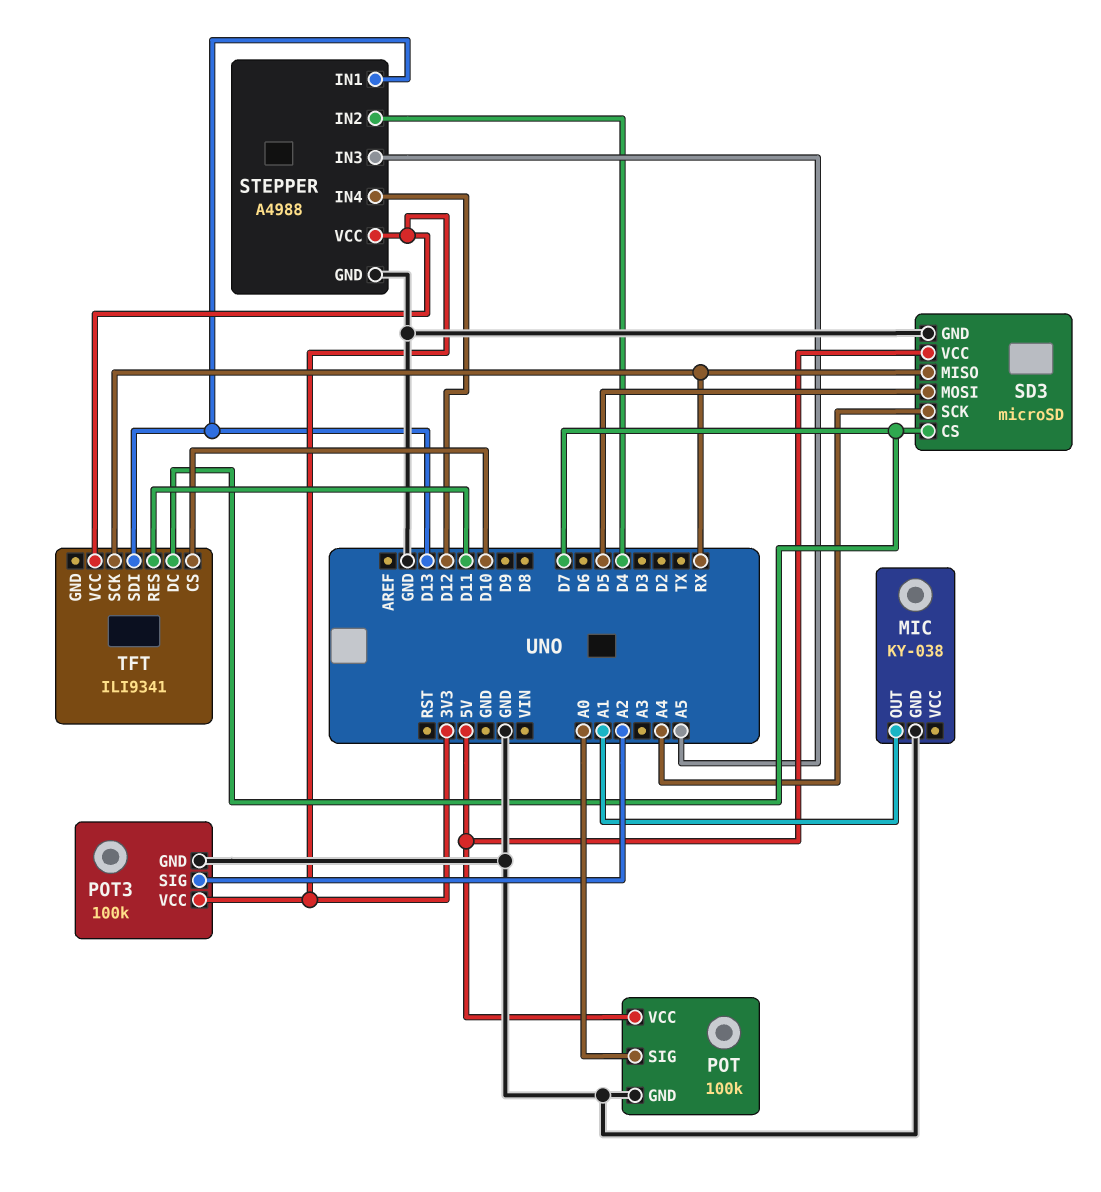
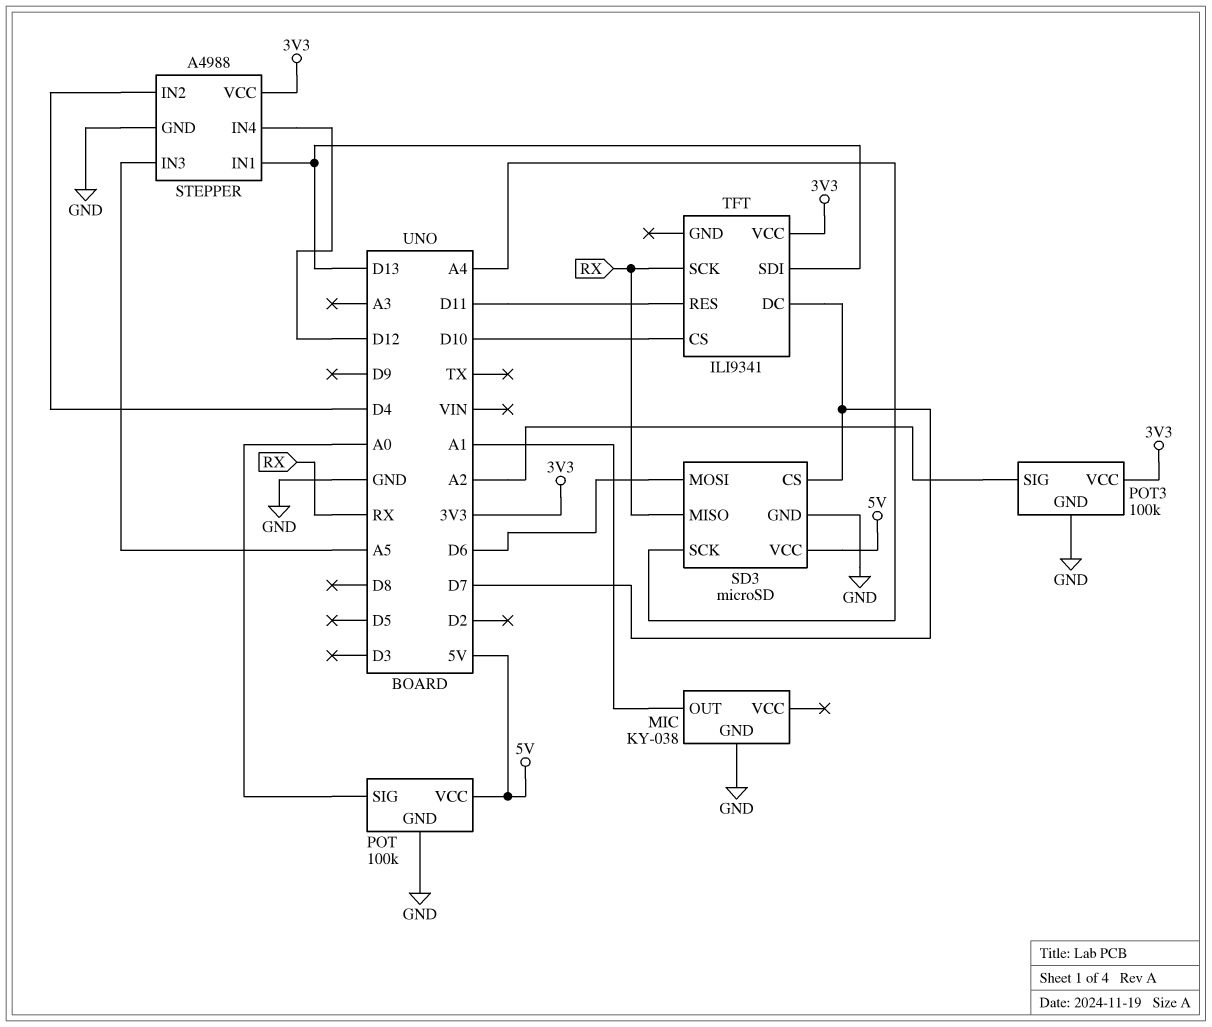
SD3 pin MOSI: D5 -> D6

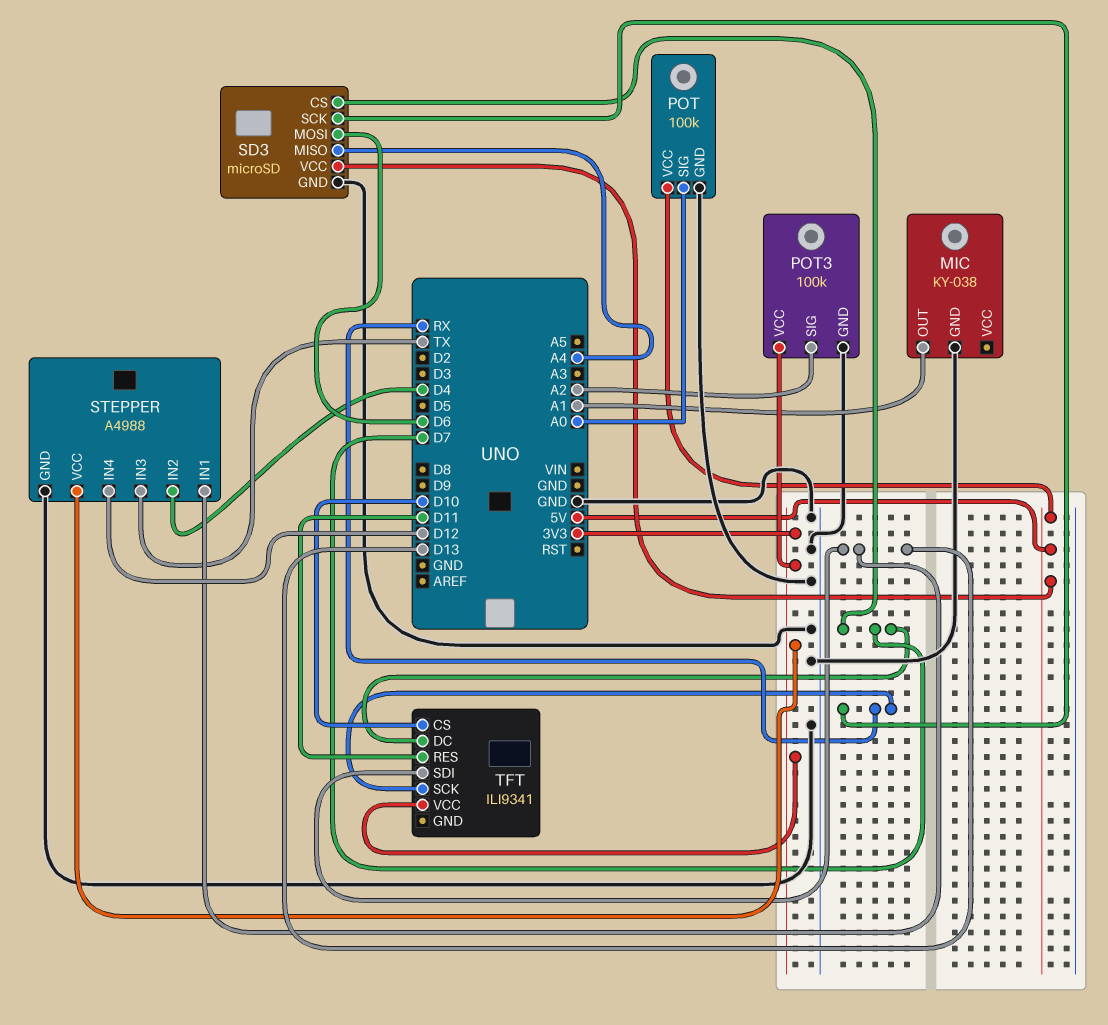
SD3 pin MISO: RX -> A4
SD3 pin SCK: A4 -> RX
STEPPER pin IN3: A5 -> TX

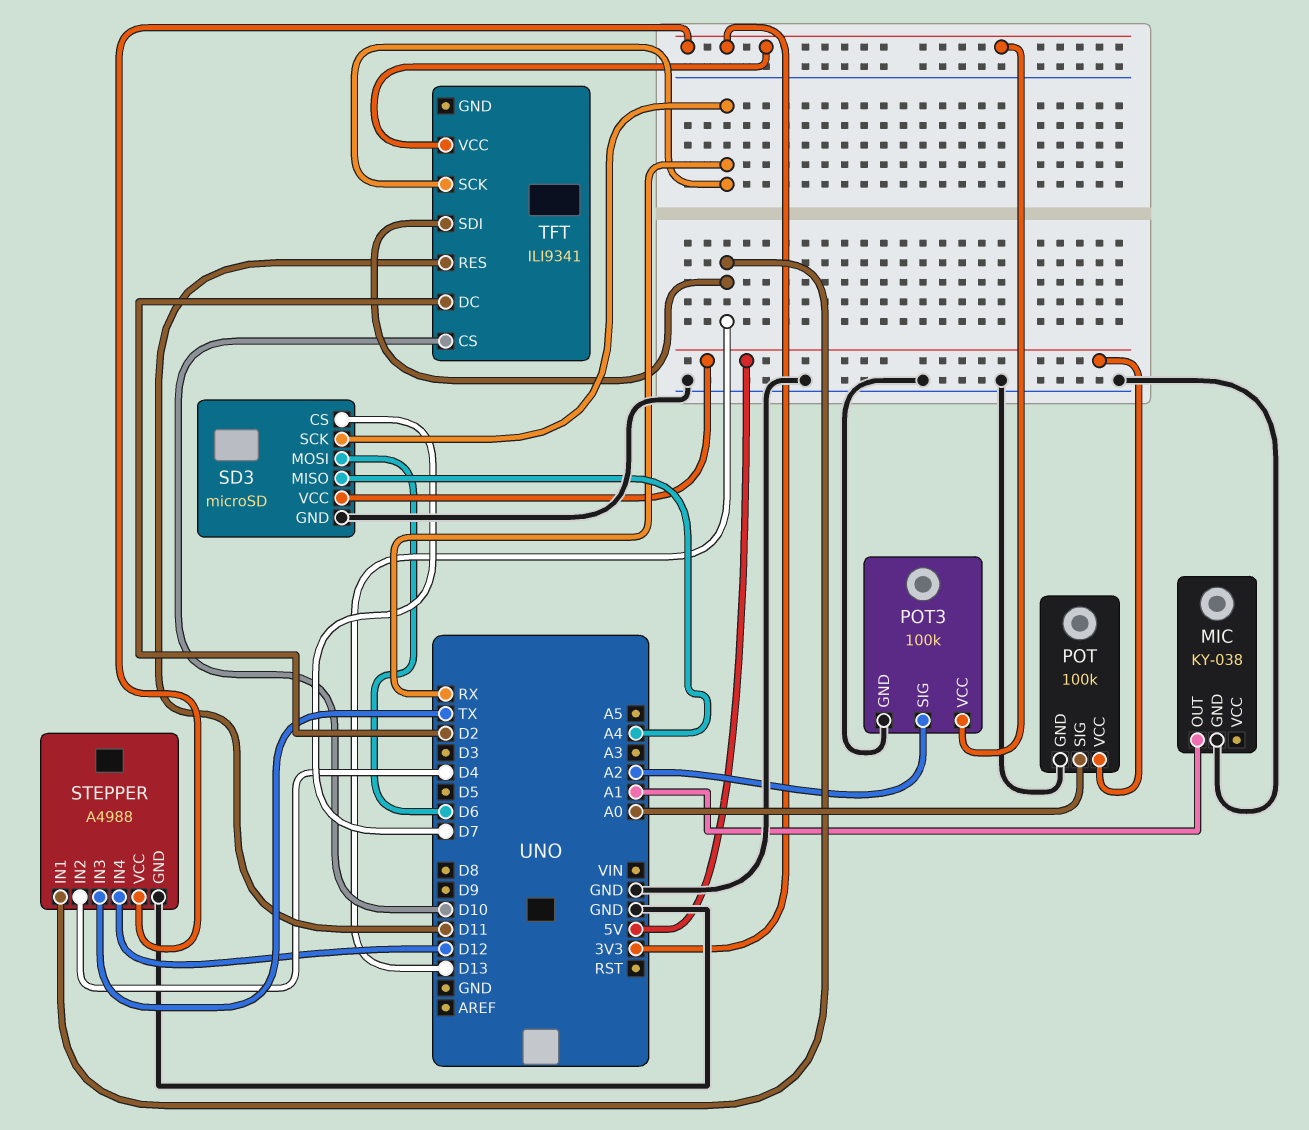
TFT pin DC: D7 -> D2

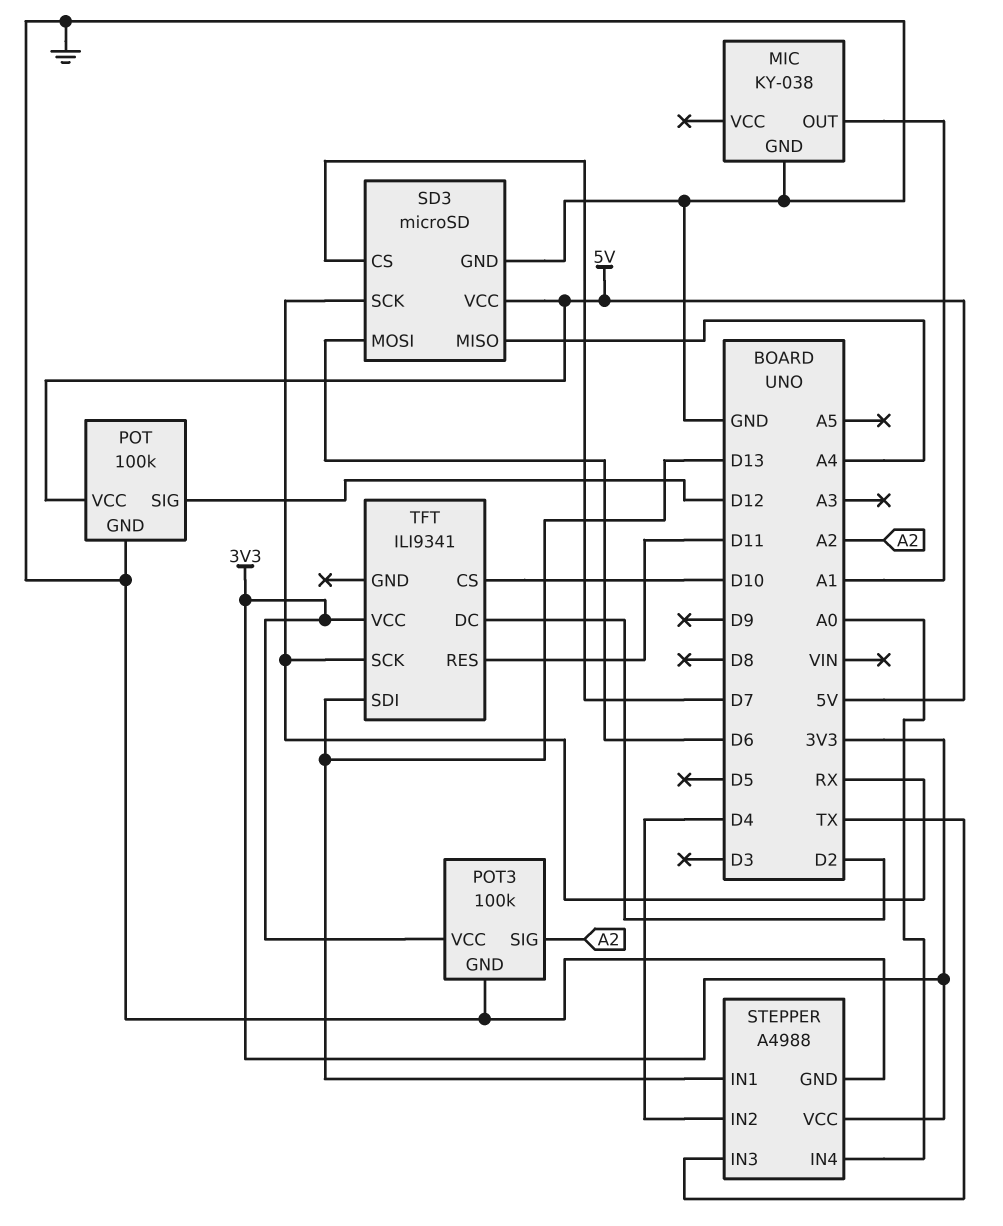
POT pin SIG: A0 -> D12
STEPPER pin IN4: D12 -> A0

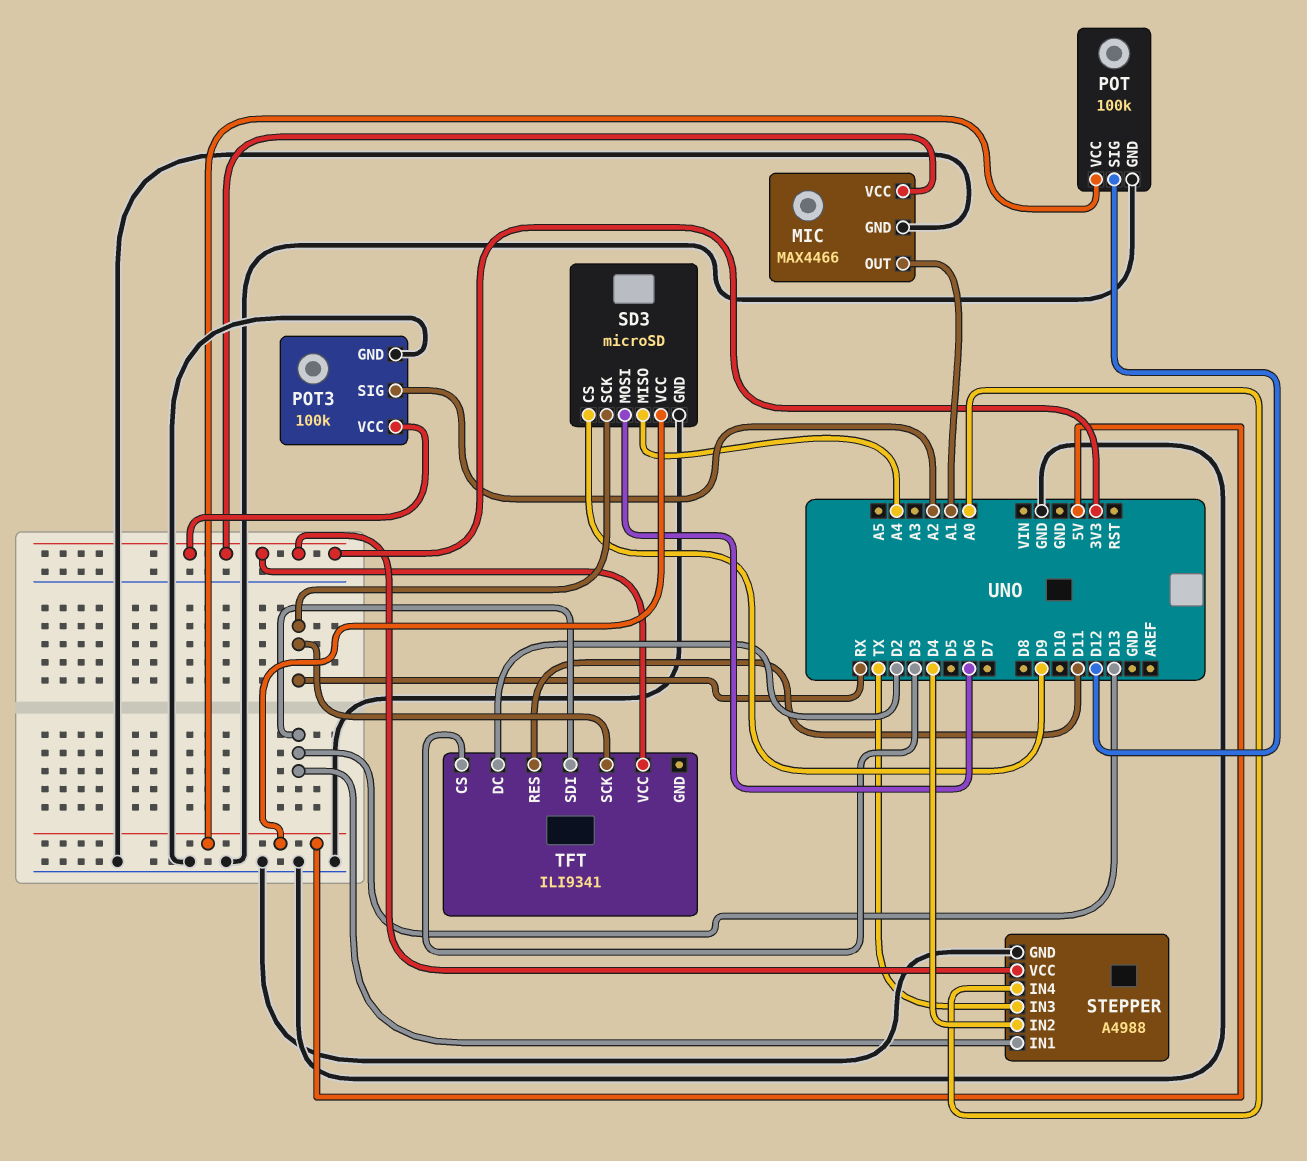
MIC: KY-038 -> MAX4466
MIC pin VCC: none -> 3V3
SD3 pin CS: D7 -> D9
TFT pin CS: D10 -> D3

